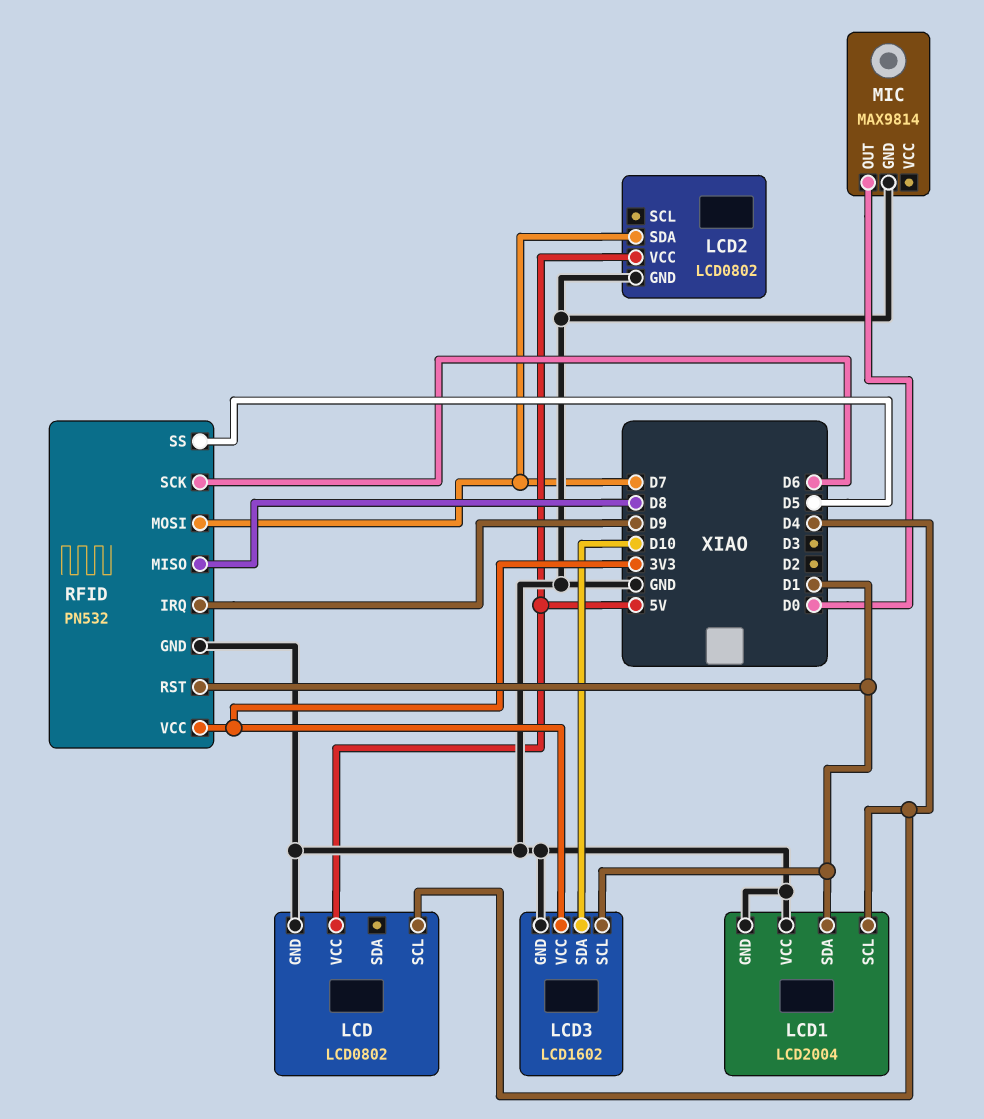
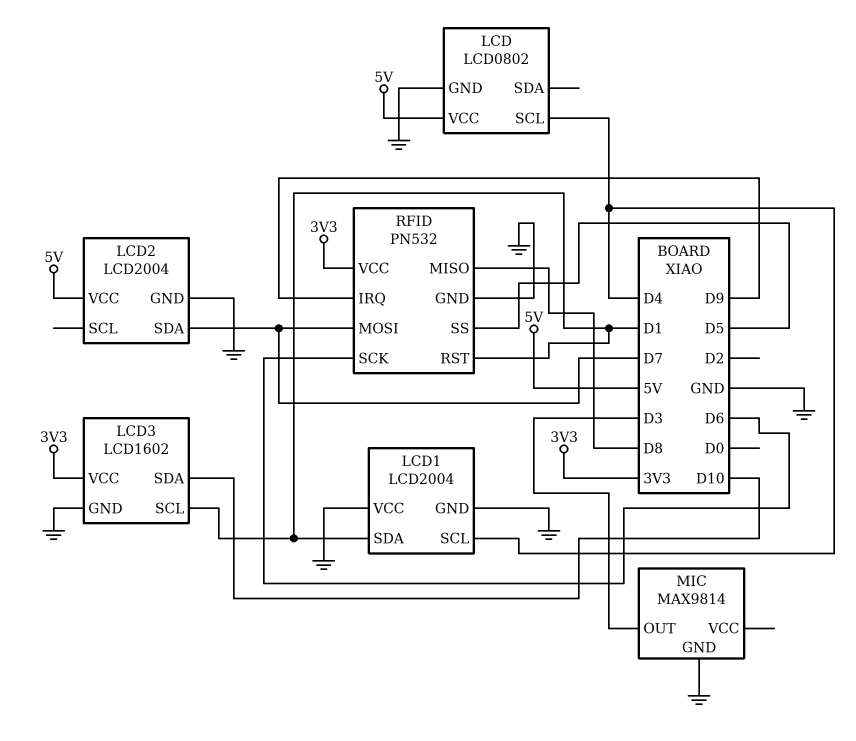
LCD2: LCD0802 -> LCD2004
MIC pin OUT: D0 -> D3

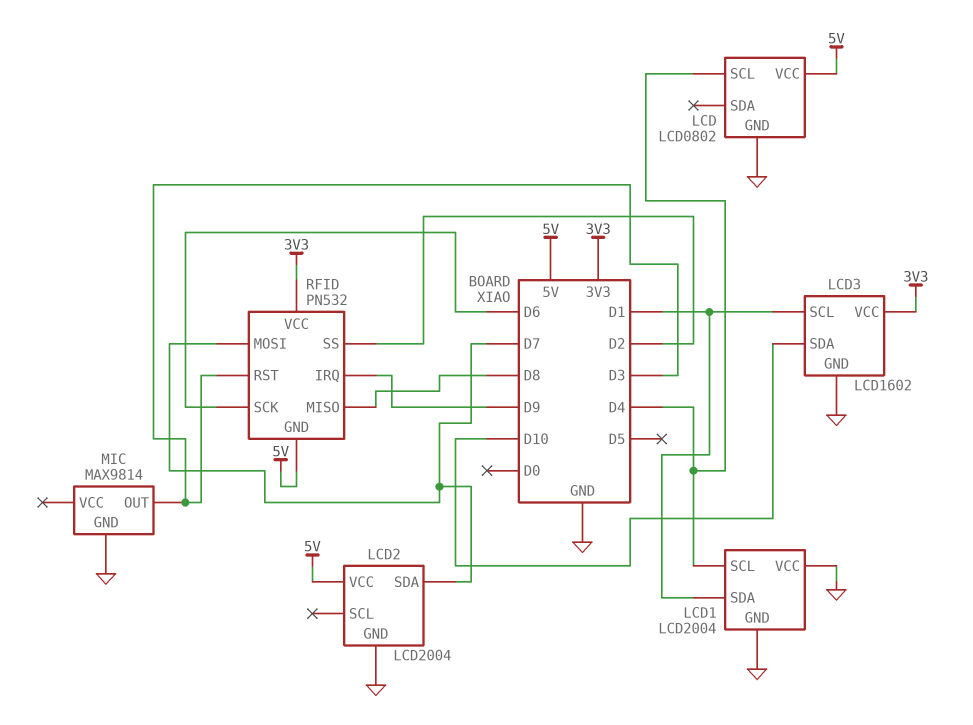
RFID pin GND: GND -> 5V
RFID pin RST: D1 -> D3
RFID pin SS: D5 -> D2

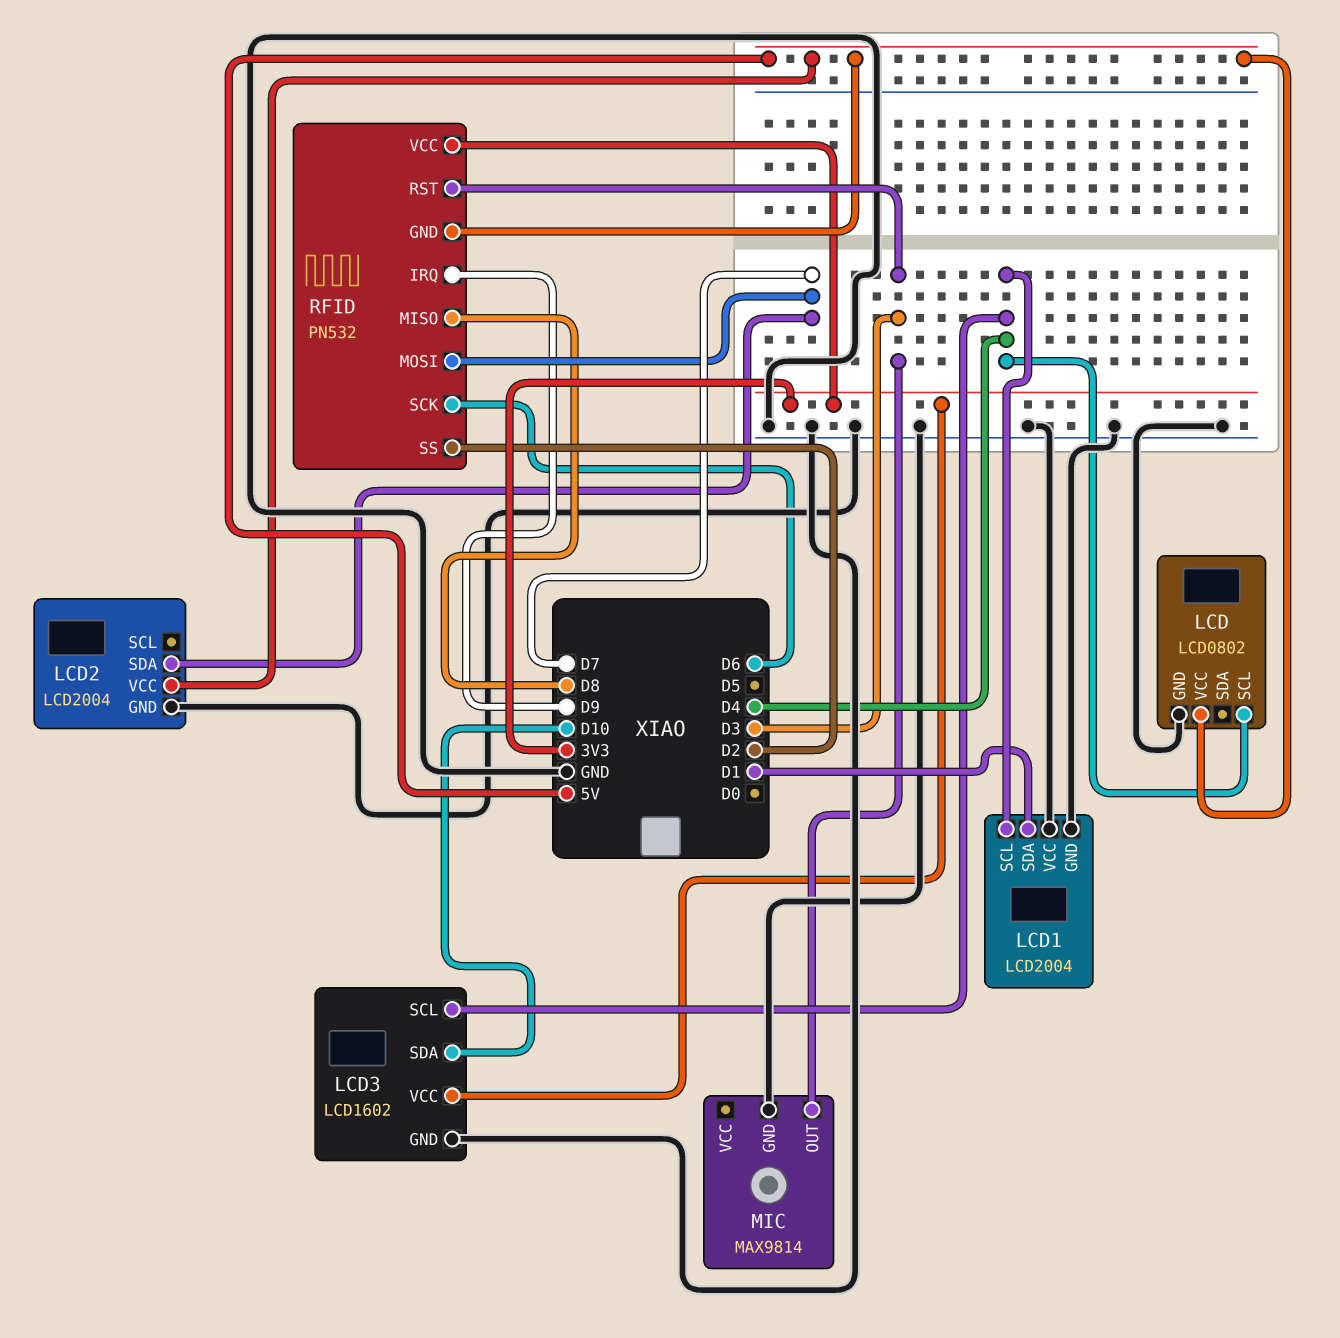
LCD3 pin SCL: D1 -> D4

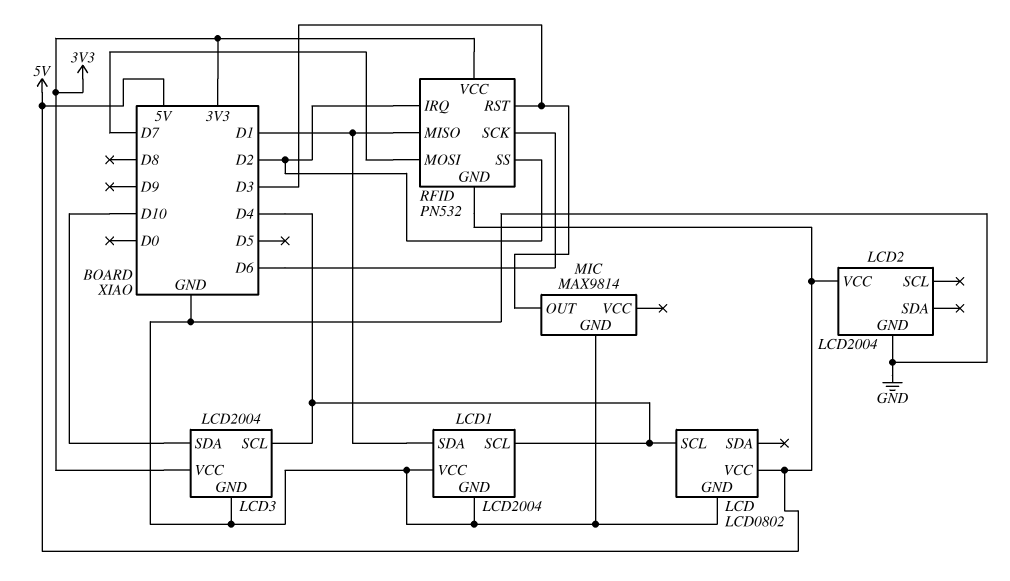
LCD2 pin SDA: D7 -> none
LCD3: LCD1602 -> LCD2004
RFID pin IRQ: D9 -> D2
RFID pin MISO: D8 -> D1

